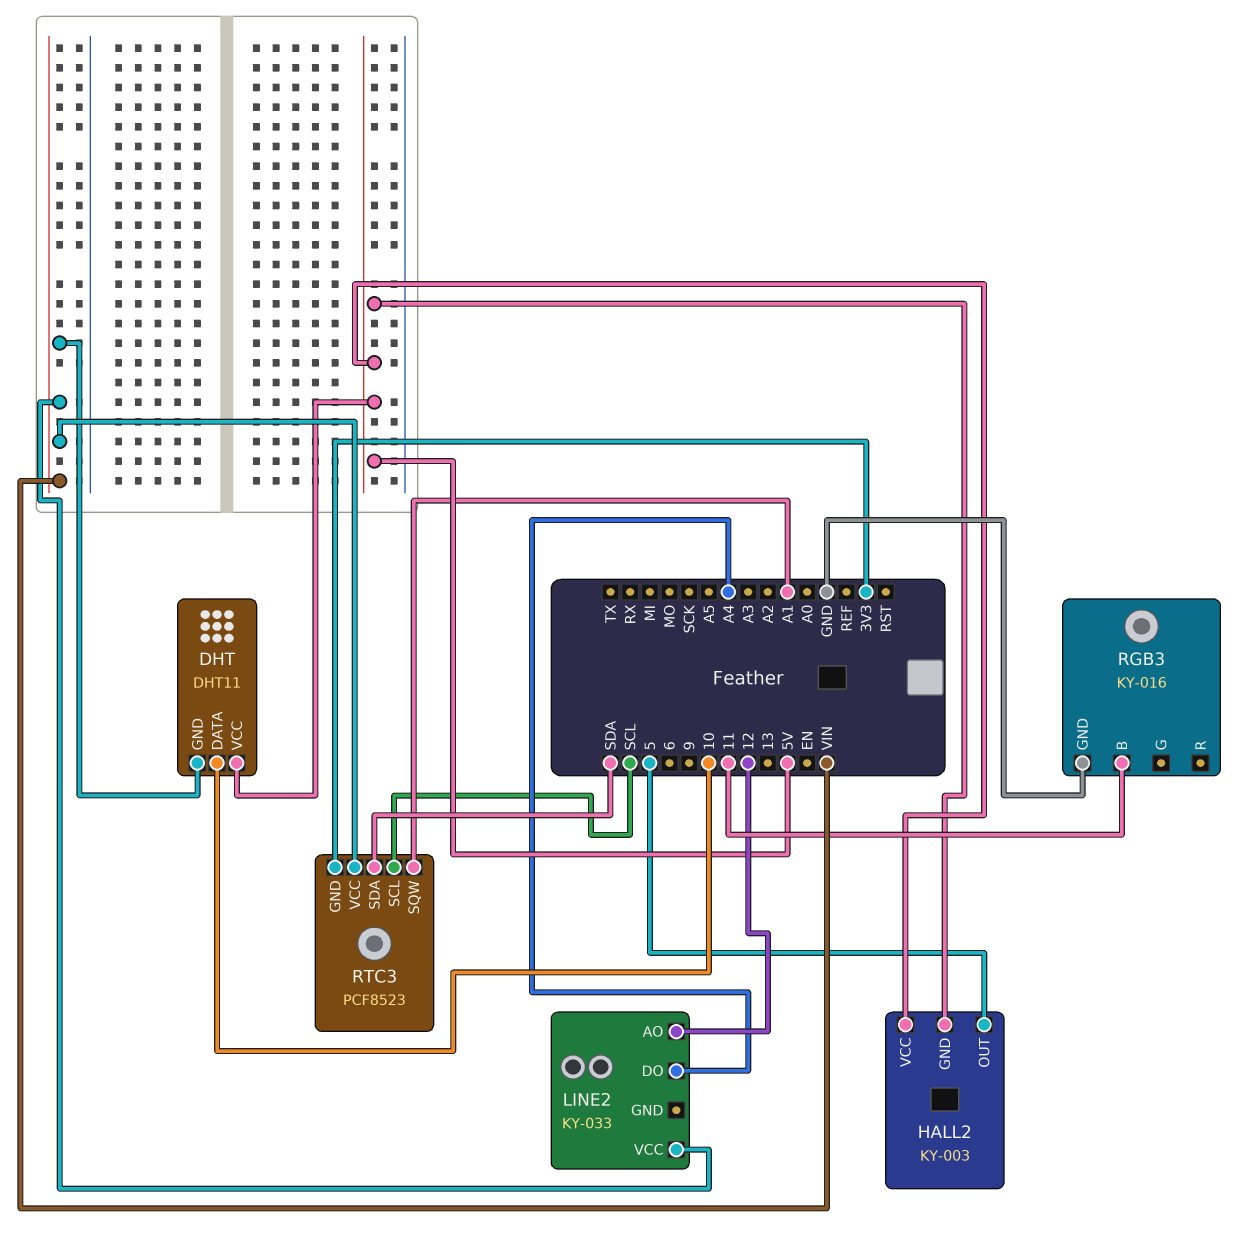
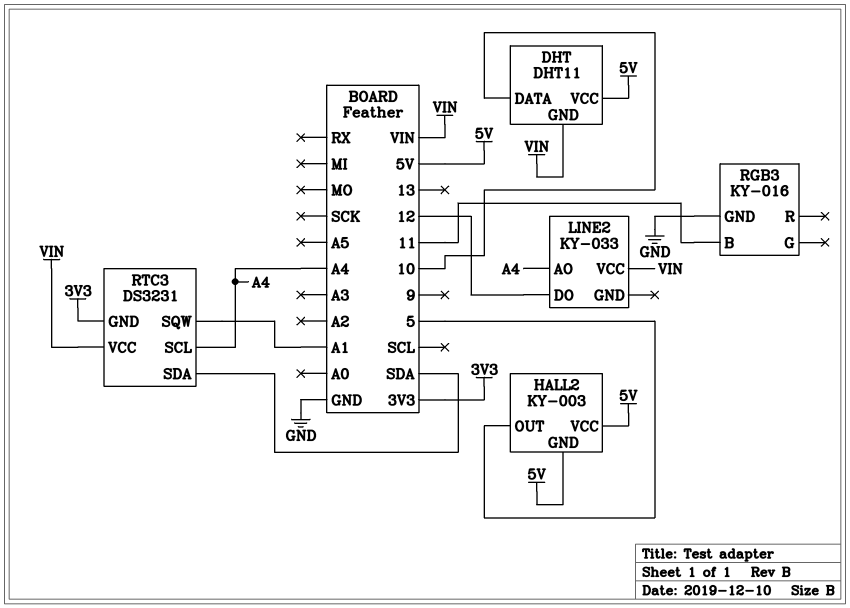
LINE2 pin AO: 12 -> A4
LINE2 pin DO: A4 -> 12
RTC3: PCF8523 -> DS3231
RTC3 pin SCL: SCL -> A4

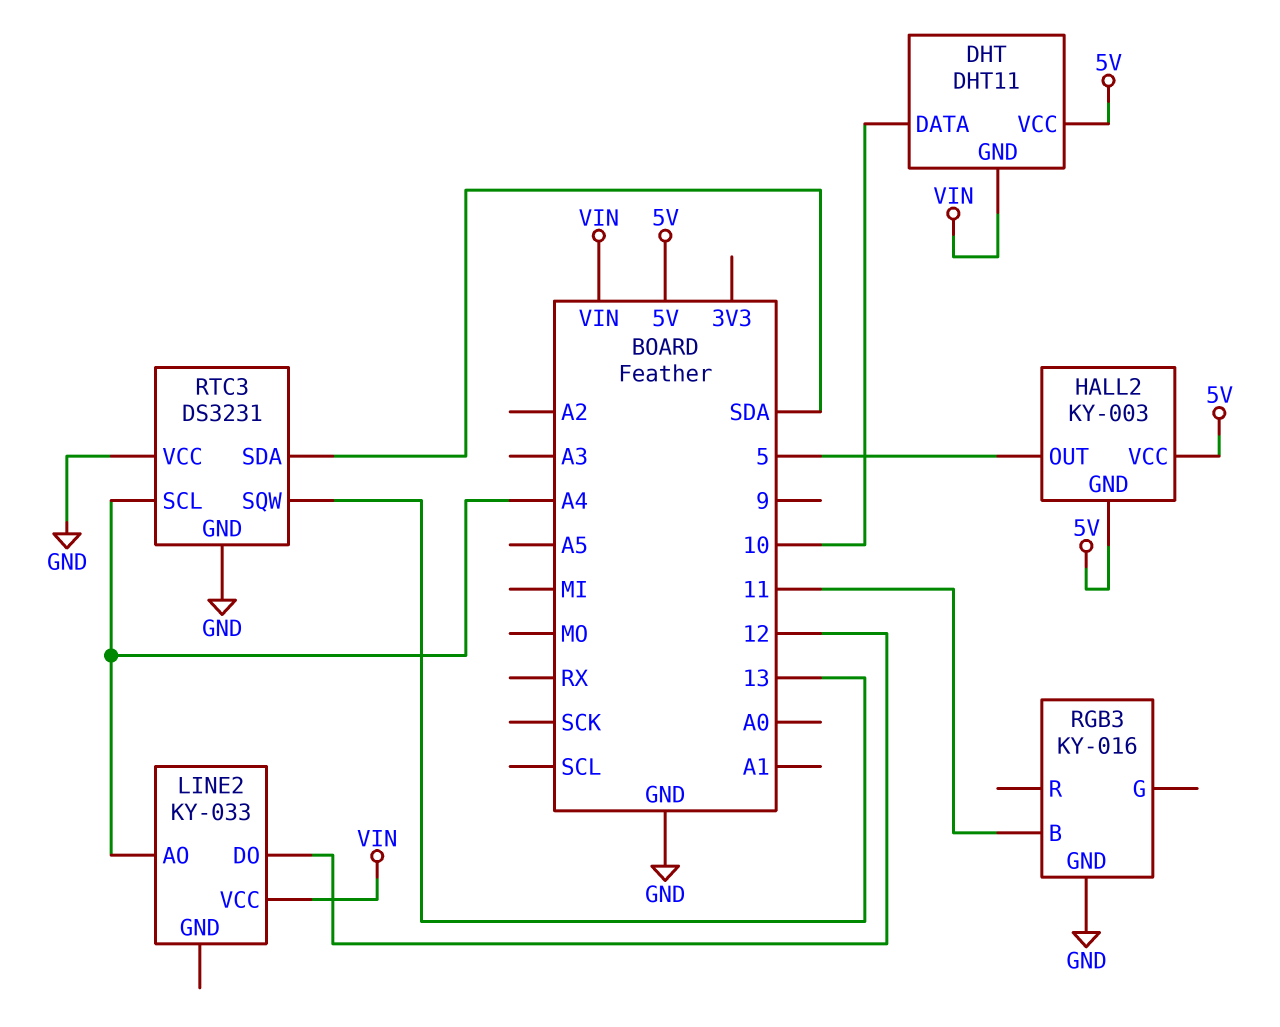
RTC3 pin GND: 3V3 -> GND
RTC3 pin SQW: A1 -> 13
RTC3 pin VCC: VIN -> GND

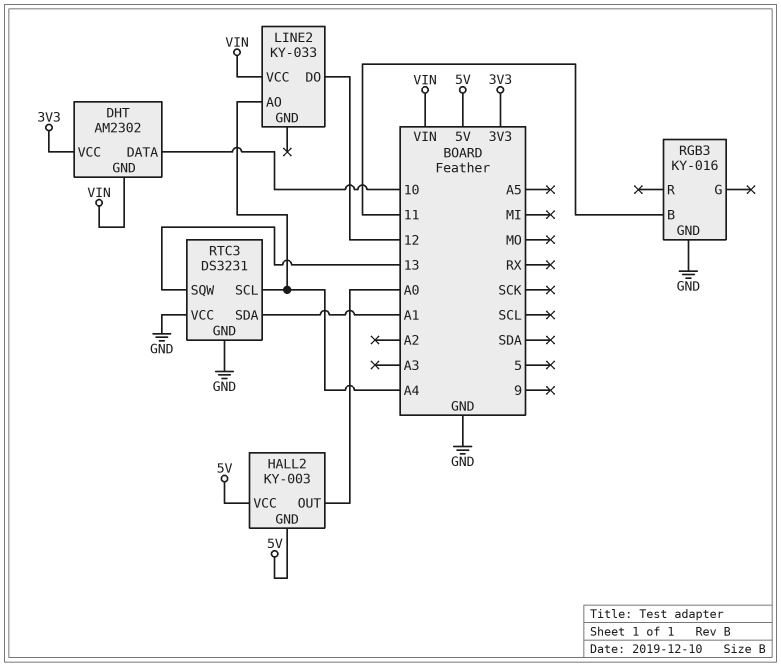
DHT: DHT11 -> AM2302
DHT pin VCC: 5V -> 3V3
HALL2 pin OUT: 5 -> A0
RTC3 pin SDA: SDA -> A1

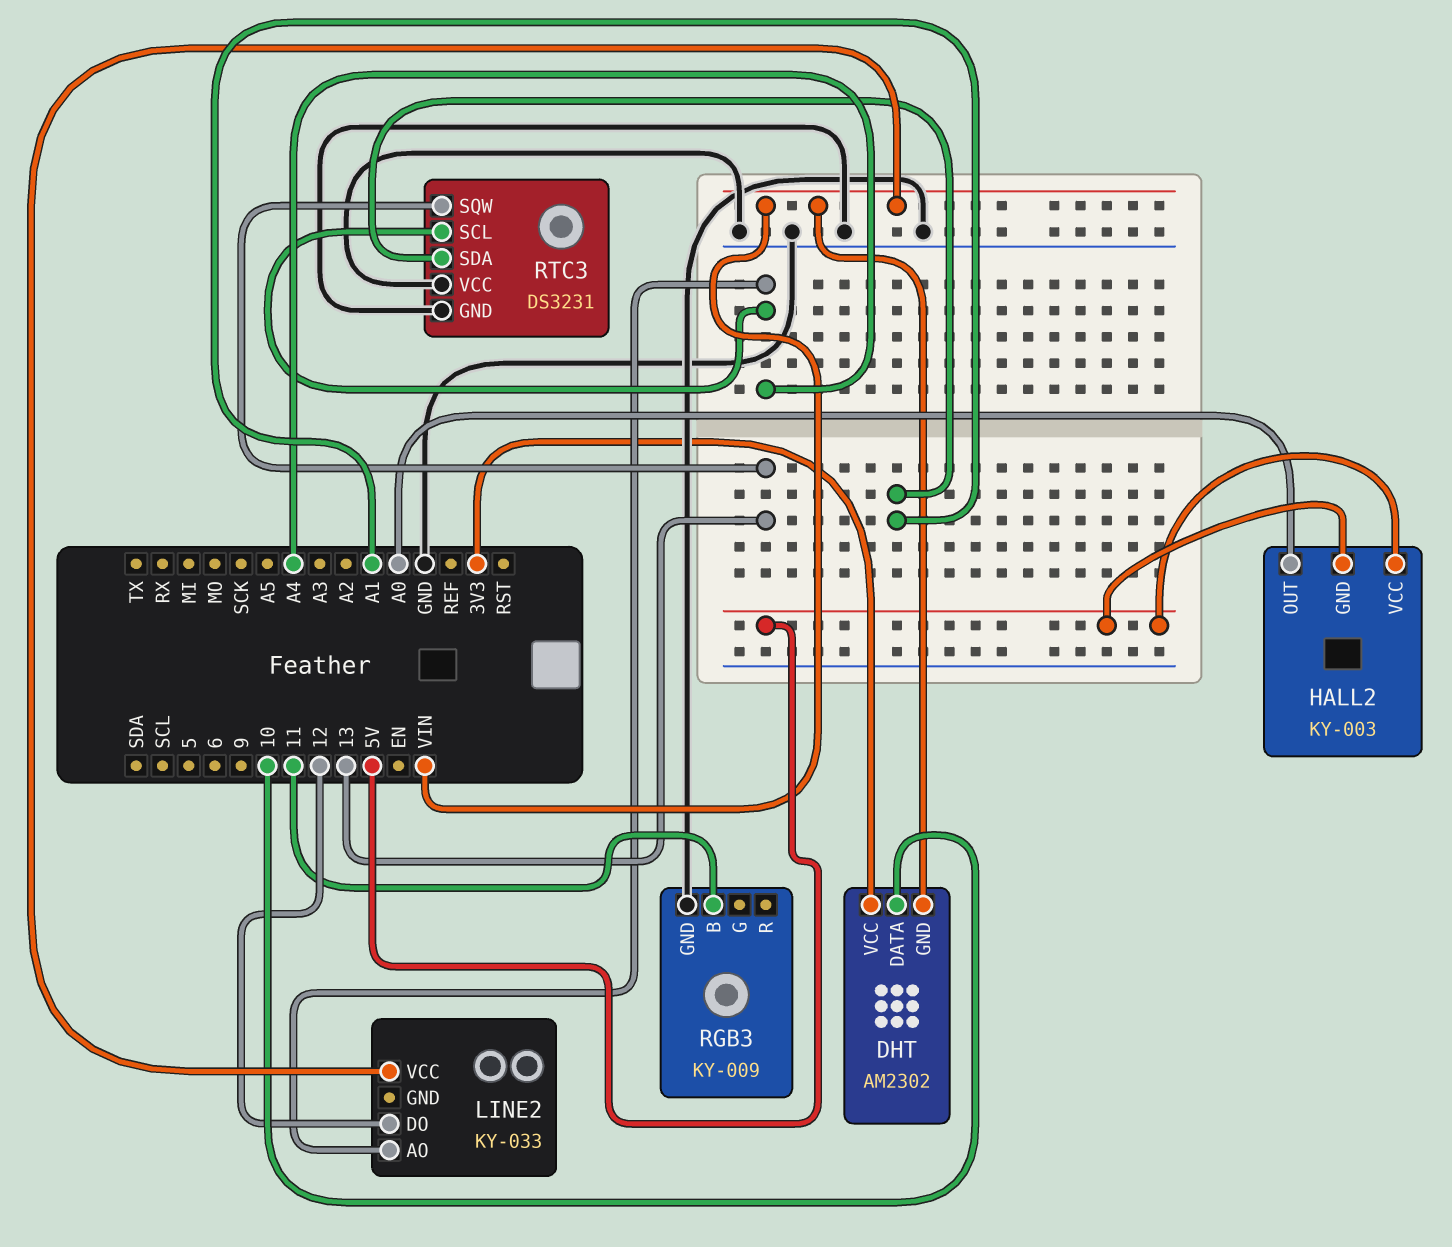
RGB3: KY-016 -> KY-009

